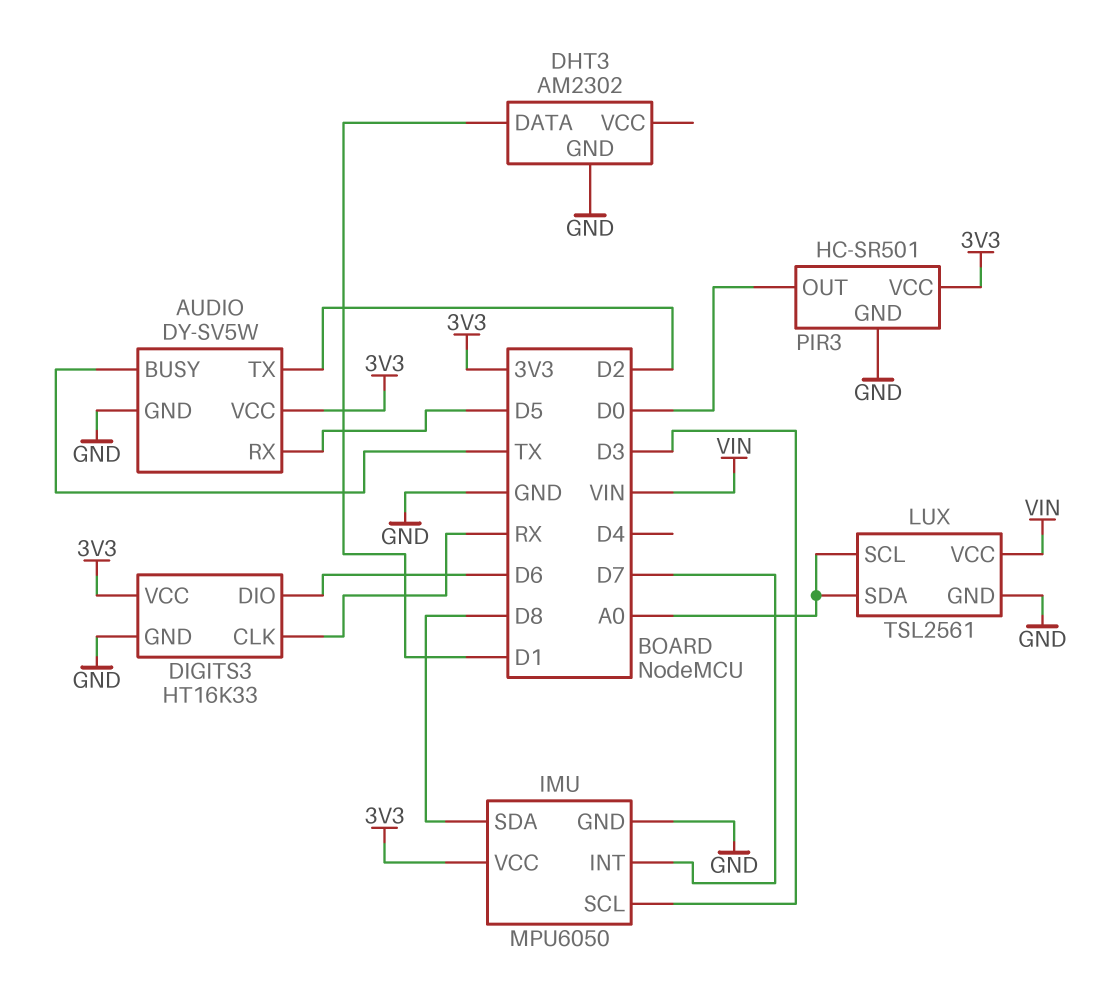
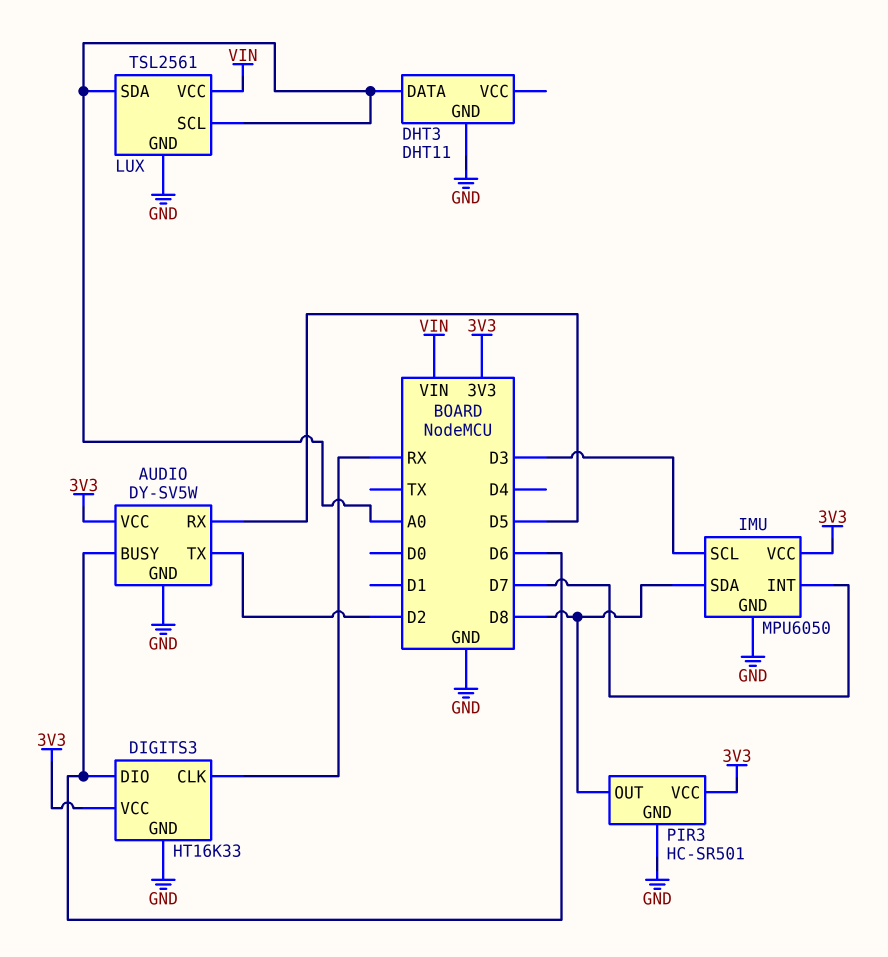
AUDIO pin BUSY: TX -> D6
DHT3: AM2302 -> DHT11
DHT3 pin DATA: D1 -> A0
PIR3 pin OUT: D0 -> D8

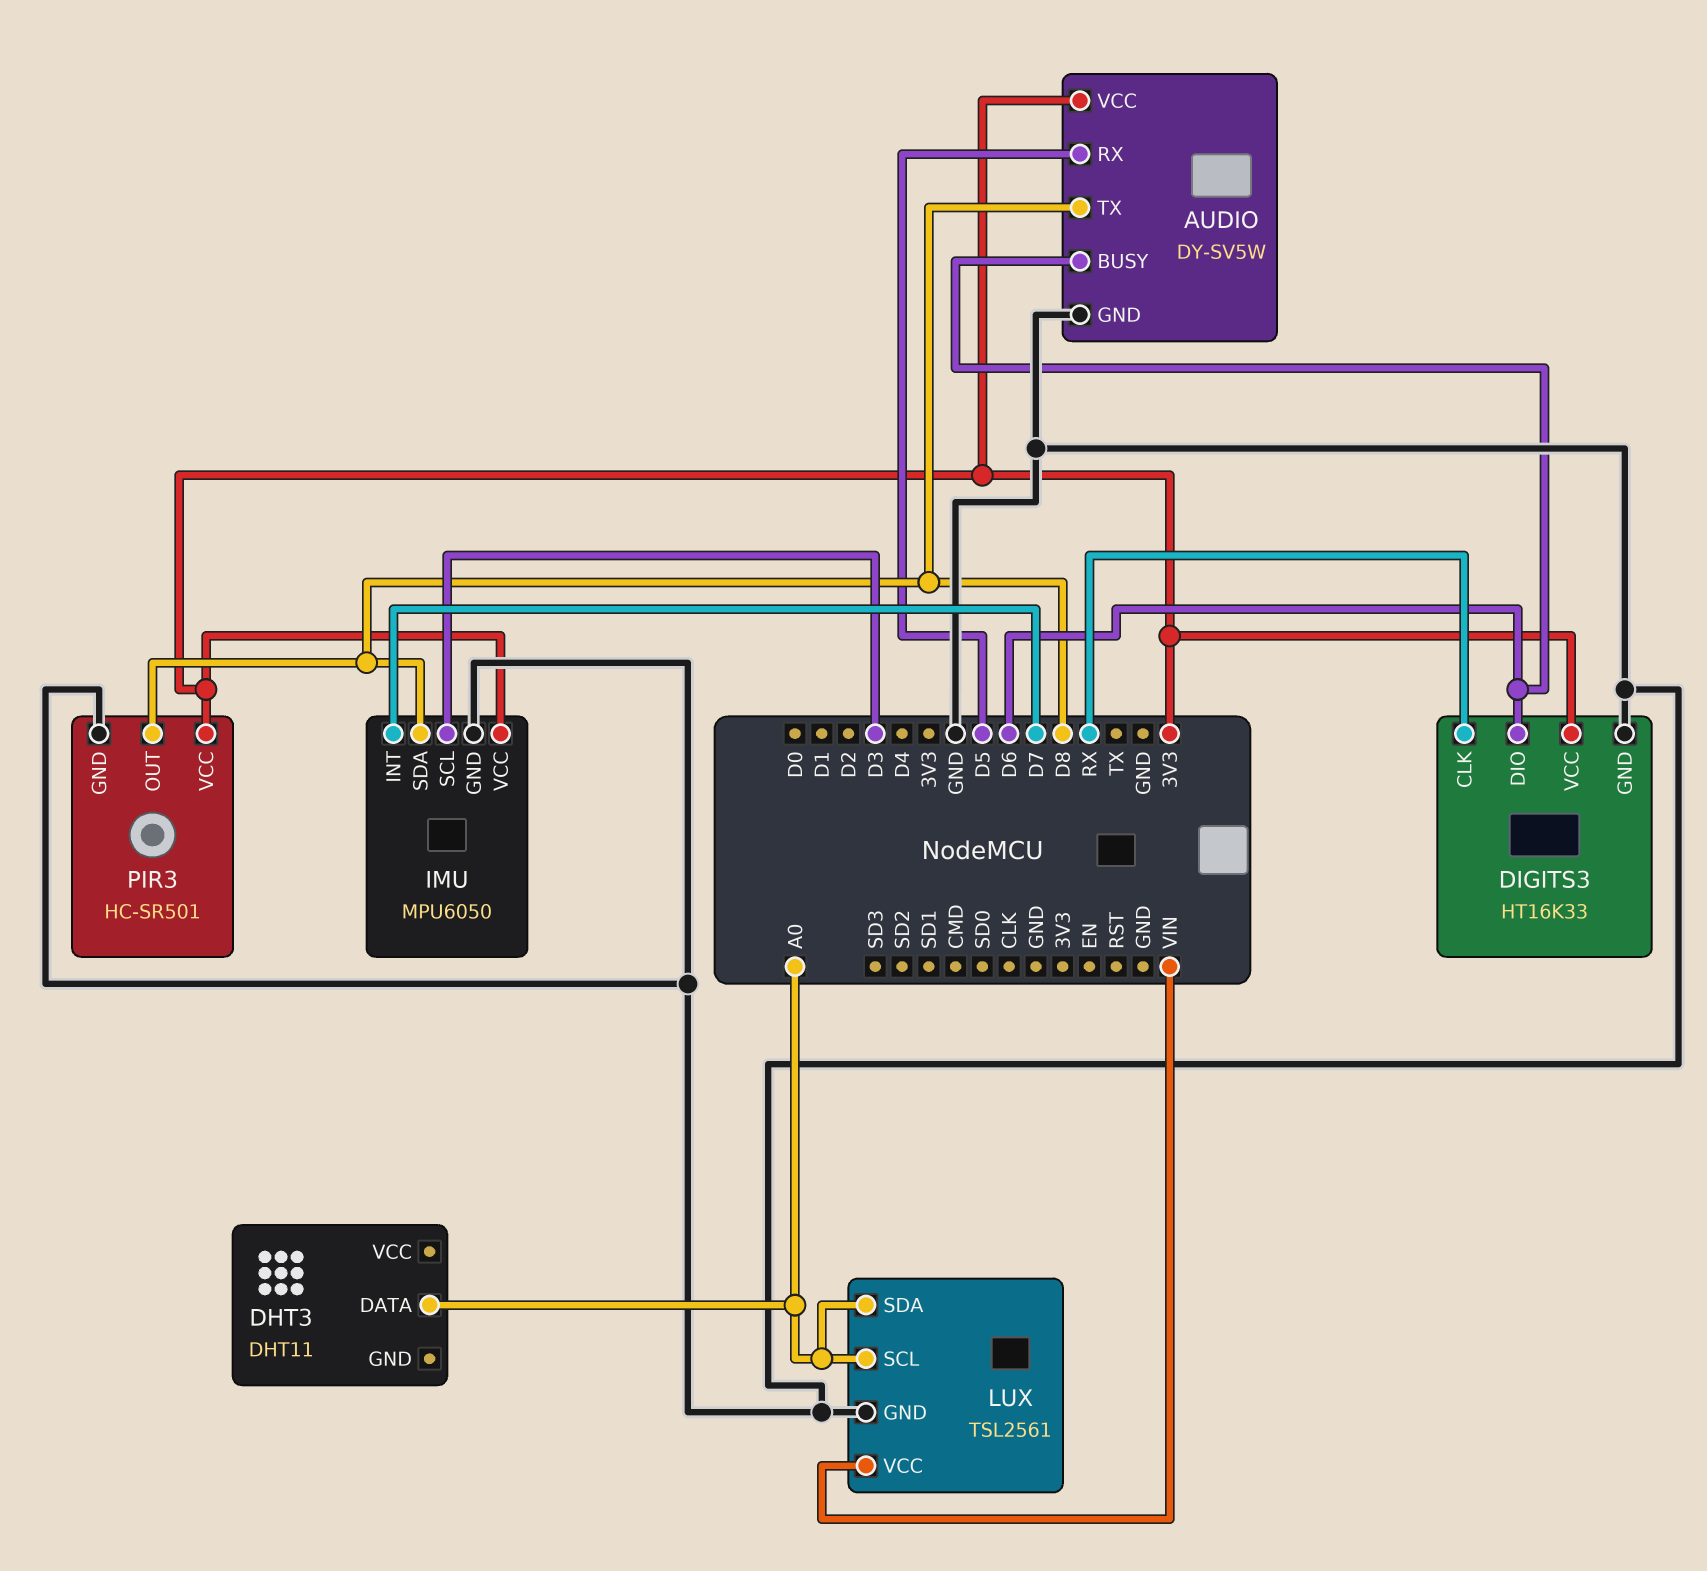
AUDIO pin TX: D2 -> D8
DHT3 pin GND: GND -> none

